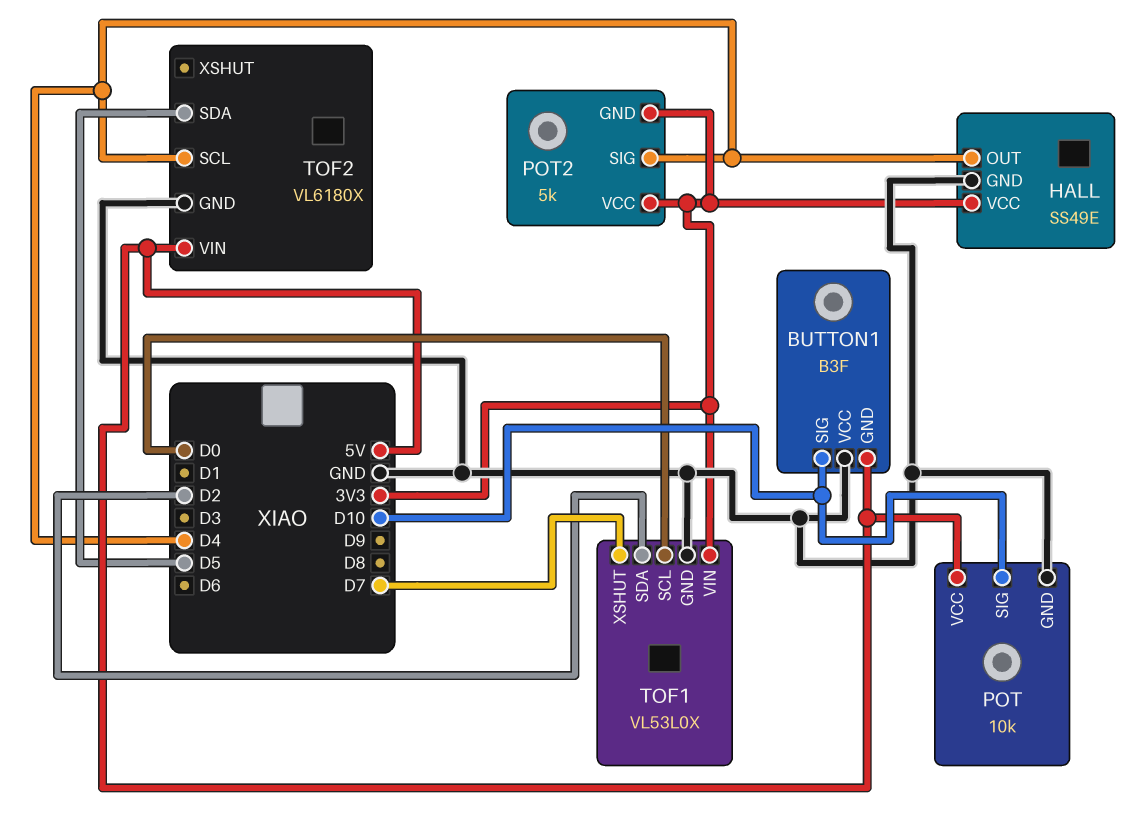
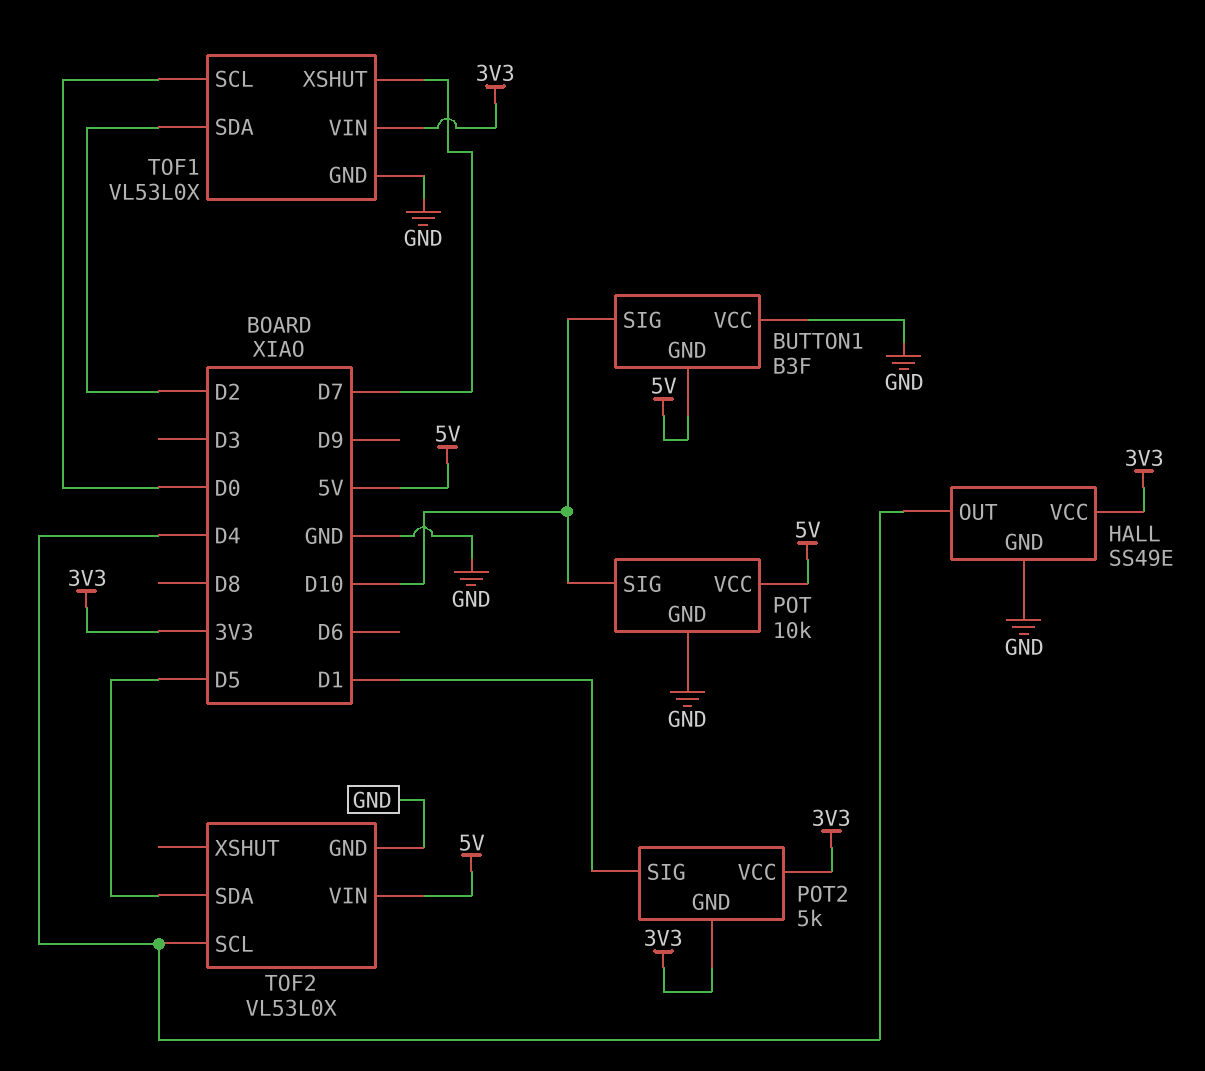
POT2 pin SIG: D4 -> D1
TOF2: VL6180X -> VL53L0X

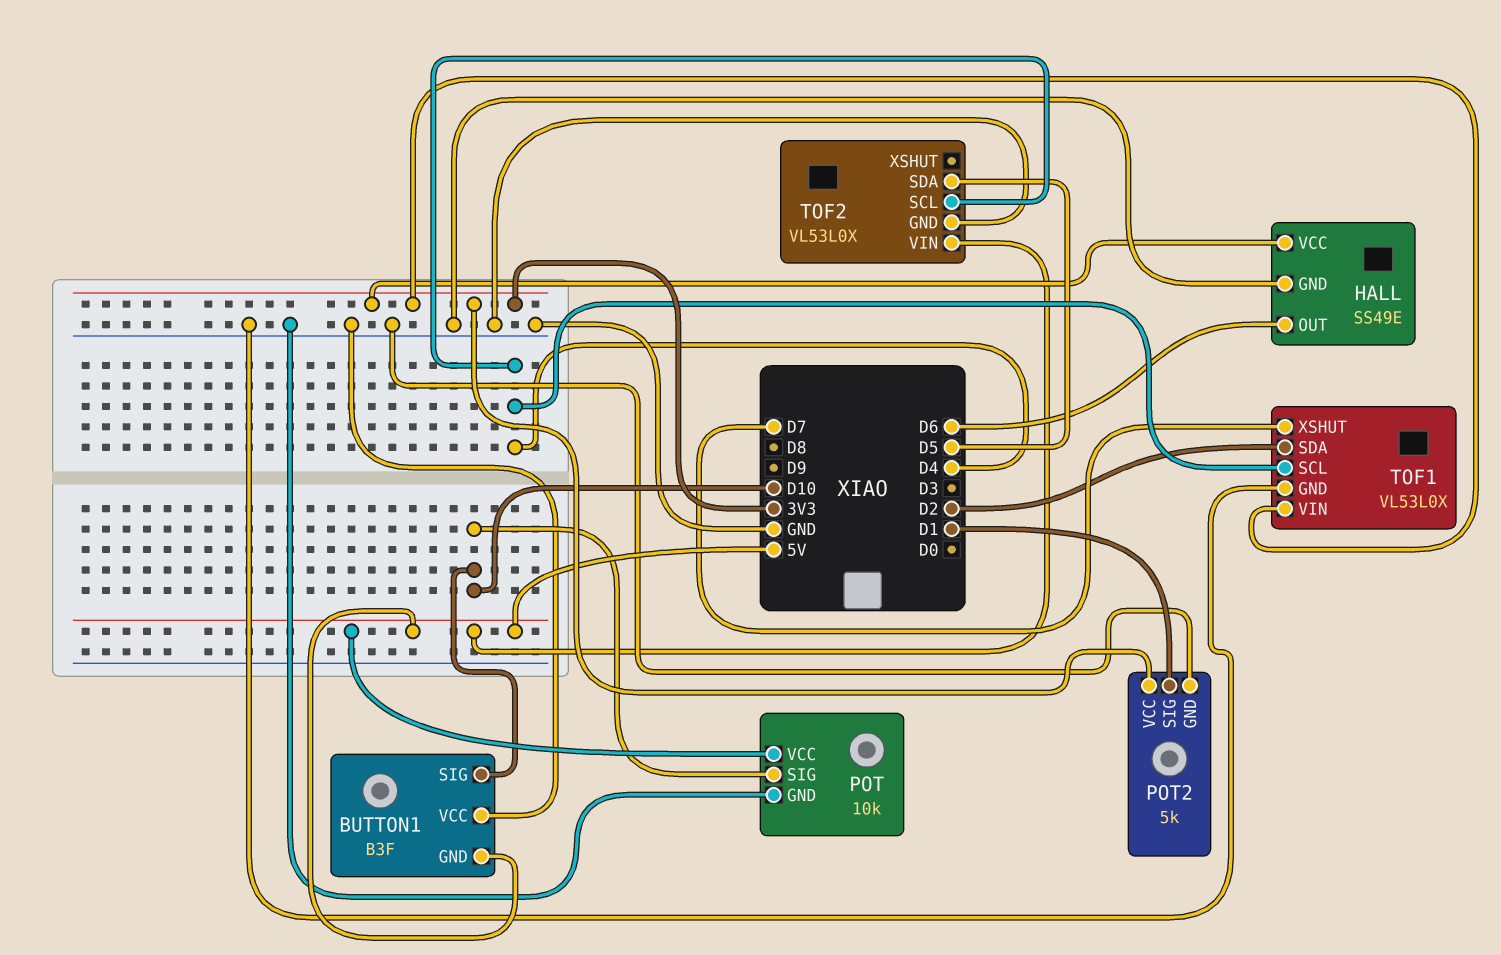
HALL pin OUT: D4 -> D6
POT2 pin GND: 3V3 -> GND
TOF1 pin SCL: D0 -> D4

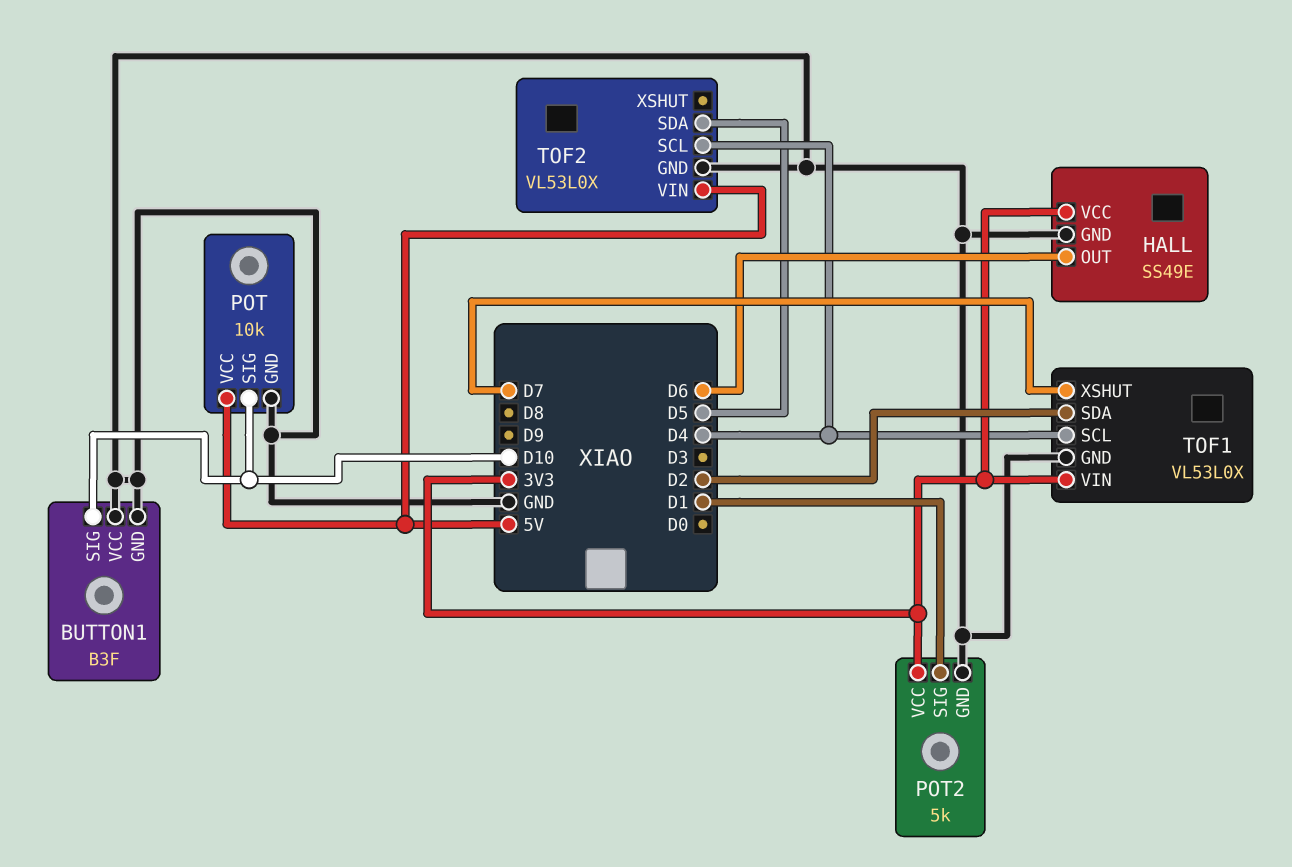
BUTTON1 pin GND: 5V -> GND

